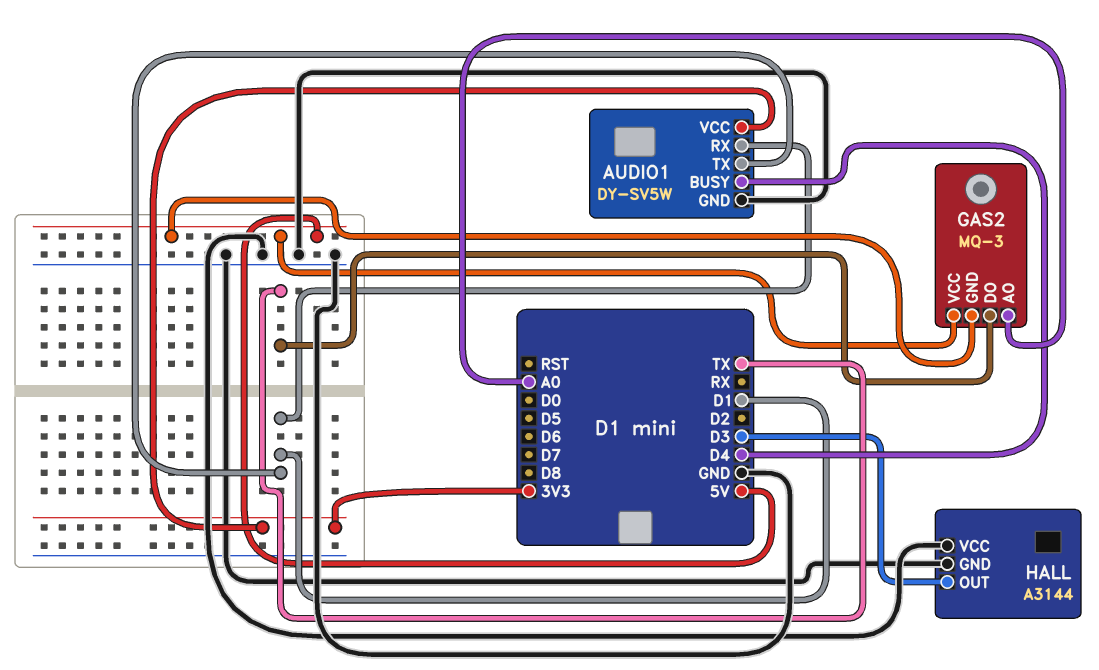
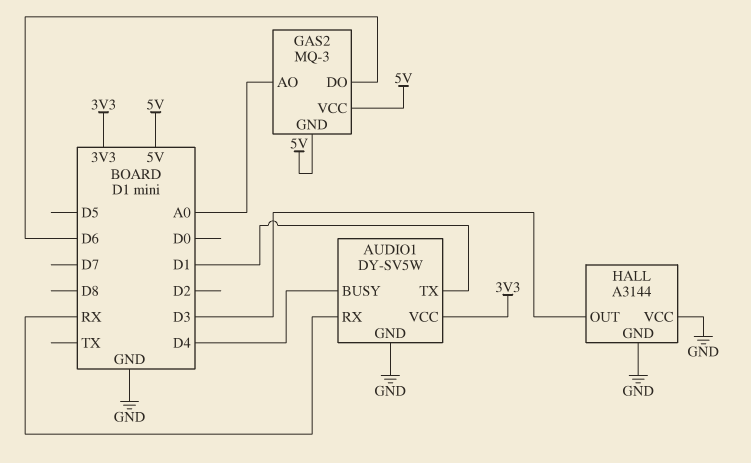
AUDIO1 pin RX: D1 -> RX
GAS2 pin DO: TX -> D6

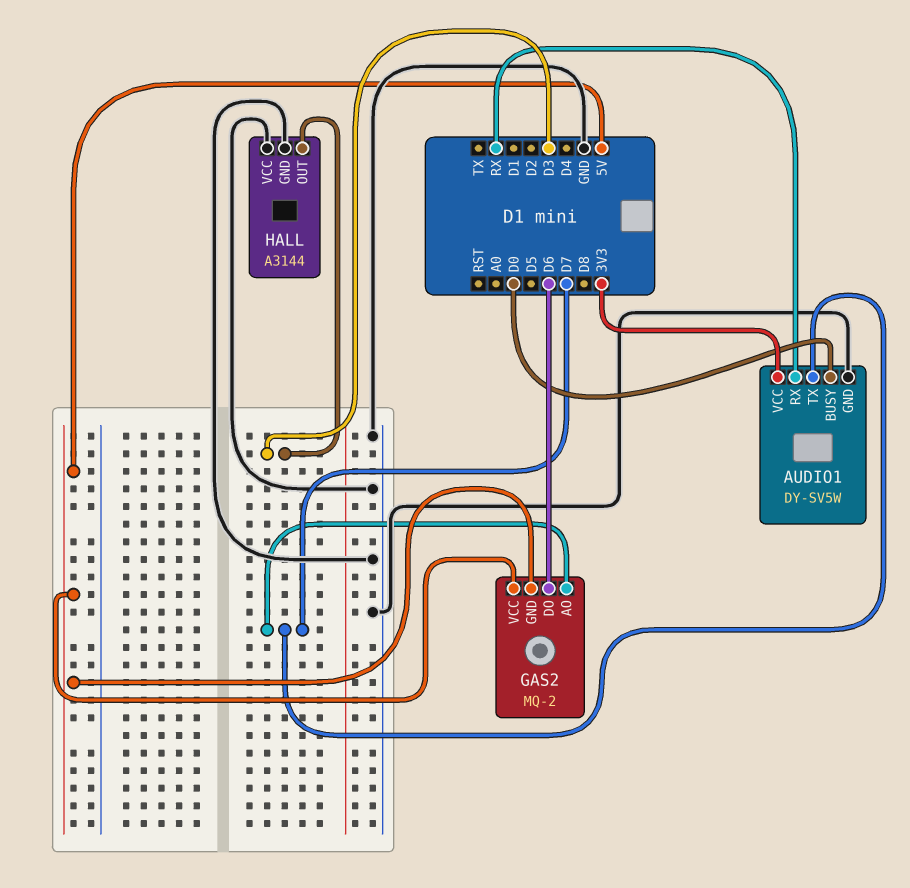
AUDIO1 pin BUSY: D4 -> D0
AUDIO1 pin TX: D1 -> D7
GAS2: MQ-3 -> MQ-2
GAS2 pin AO: A0 -> D7

